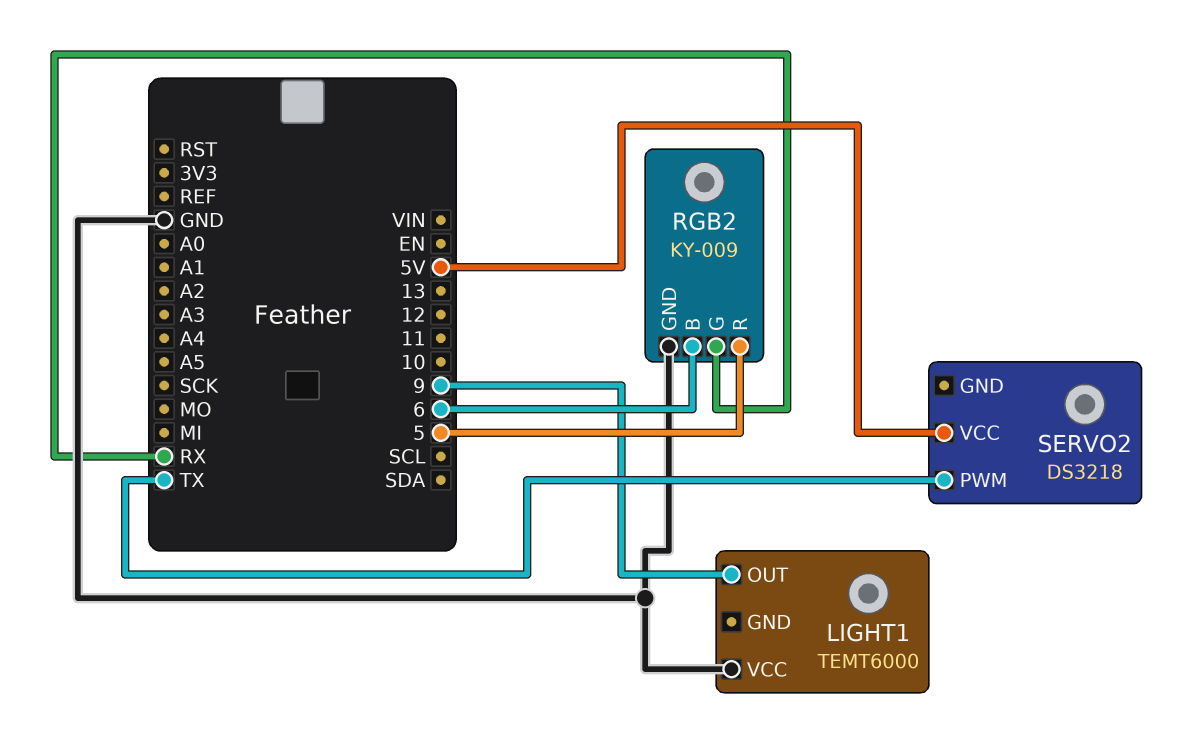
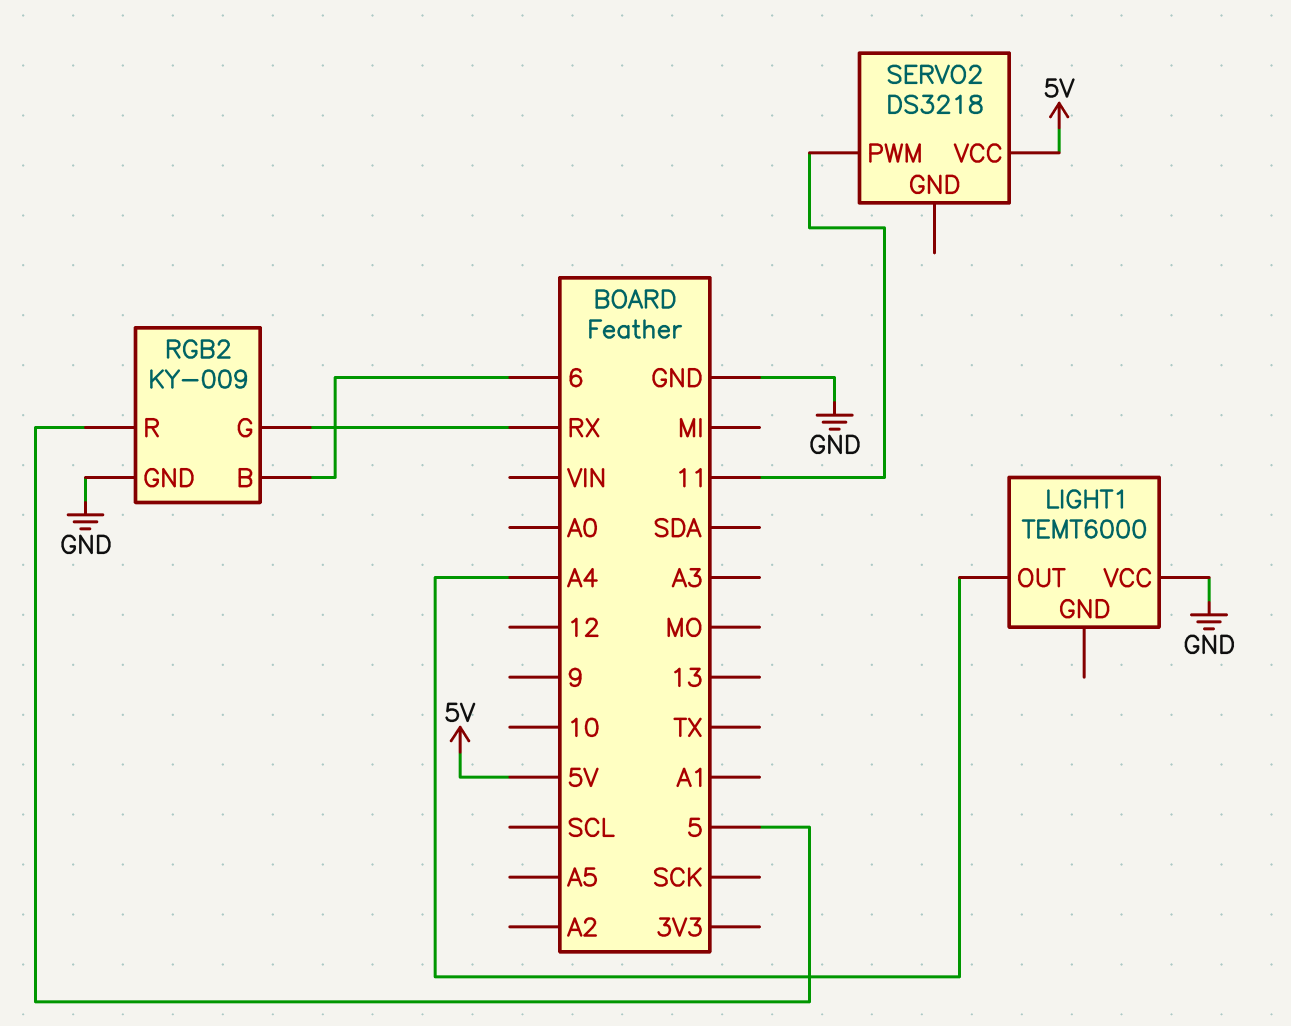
LIGHT1 pin OUT: 9 -> A4
SERVO2 pin PWM: TX -> 11

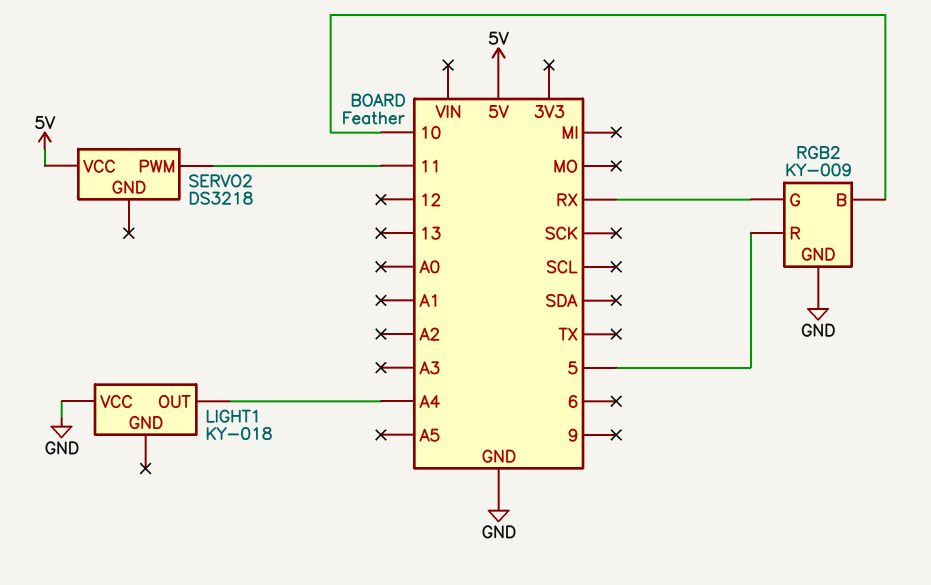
LIGHT1: TEMT6000 -> KY-018
RGB2 pin B: 6 -> 10

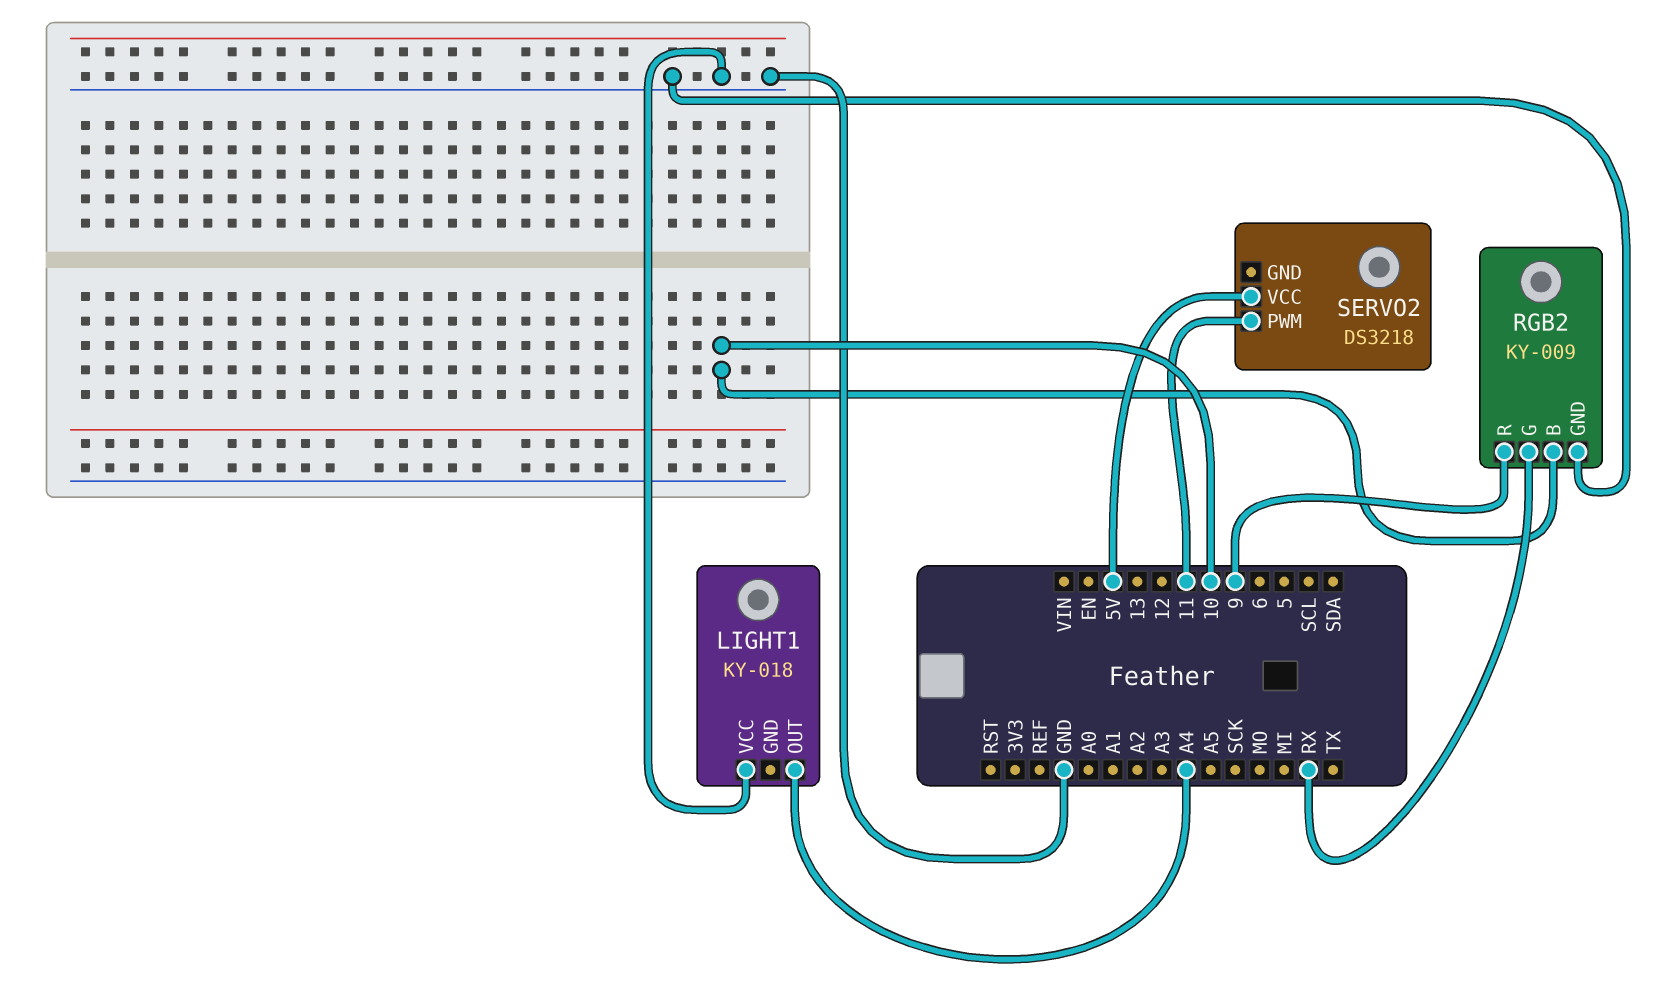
RGB2 pin R: 5 -> 9

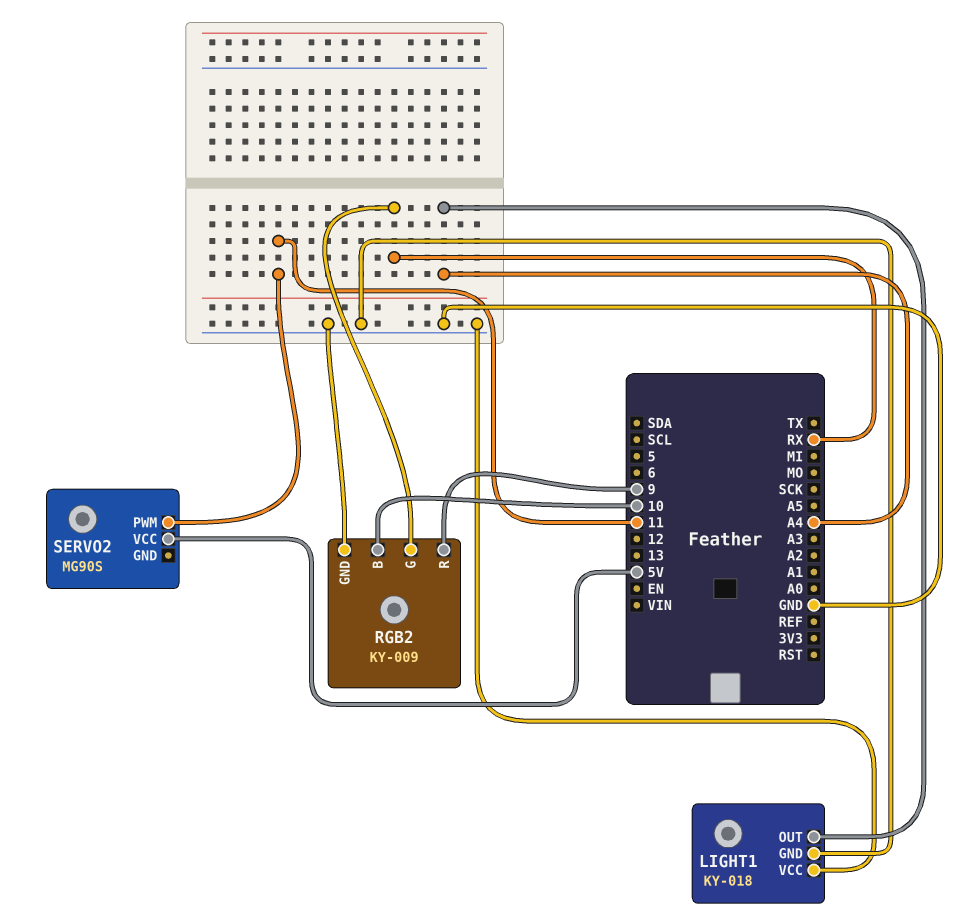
LIGHT1 pin GND: none -> GND
SERVO2: DS3218 -> MG90S

